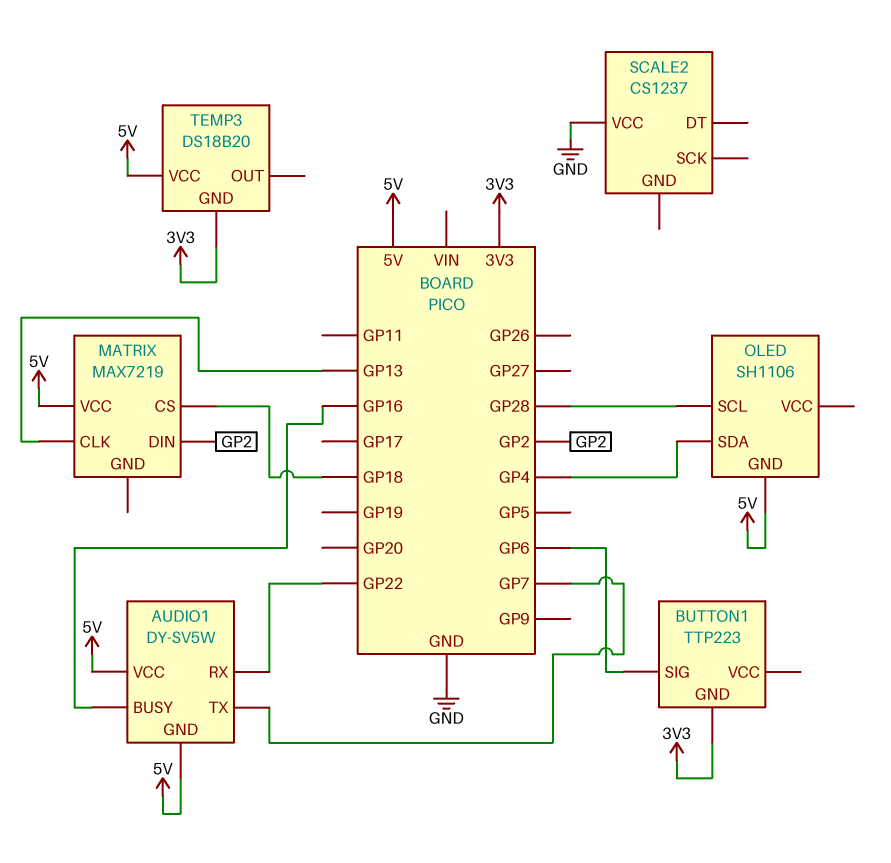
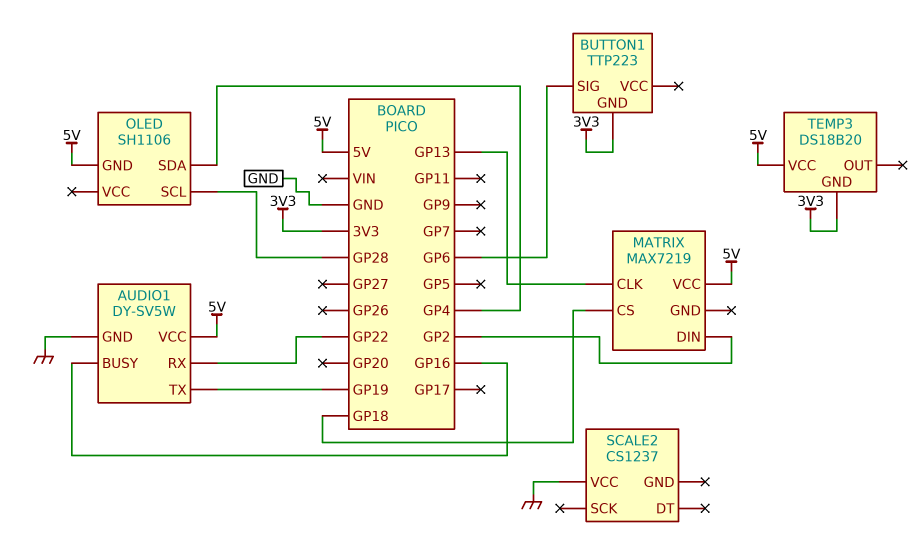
AUDIO1 pin GND: 5V -> GND
AUDIO1 pin TX: GP7 -> GP19

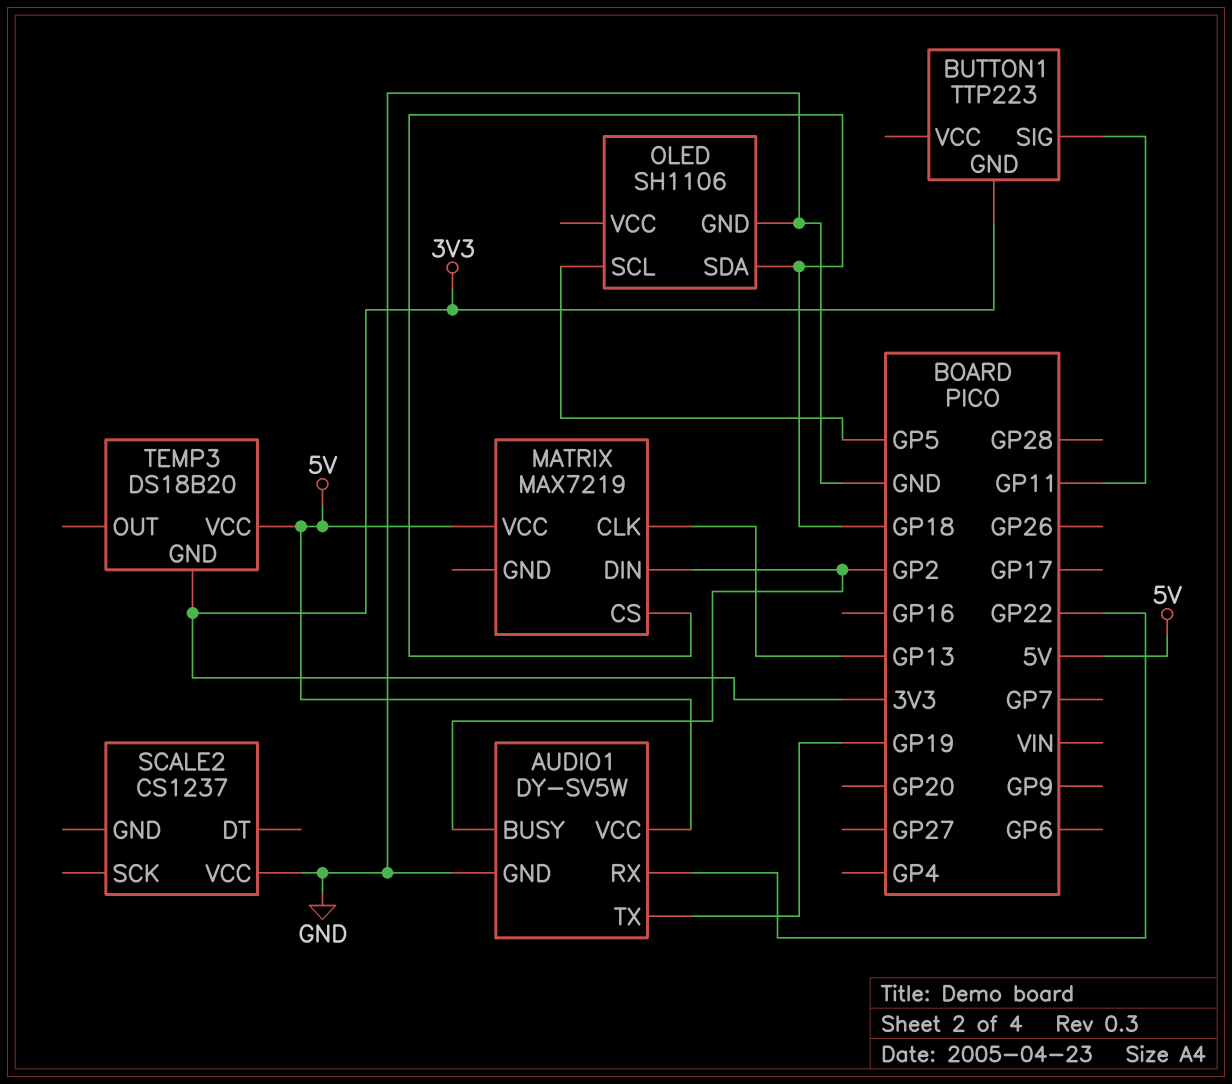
AUDIO1 pin BUSY: GP16 -> GP2
BUTTON1 pin SIG: GP6 -> GP11
OLED pin GND: 5V -> GND
OLED pin SCL: GP28 -> GP5
OLED pin SDA: GP4 -> GP18

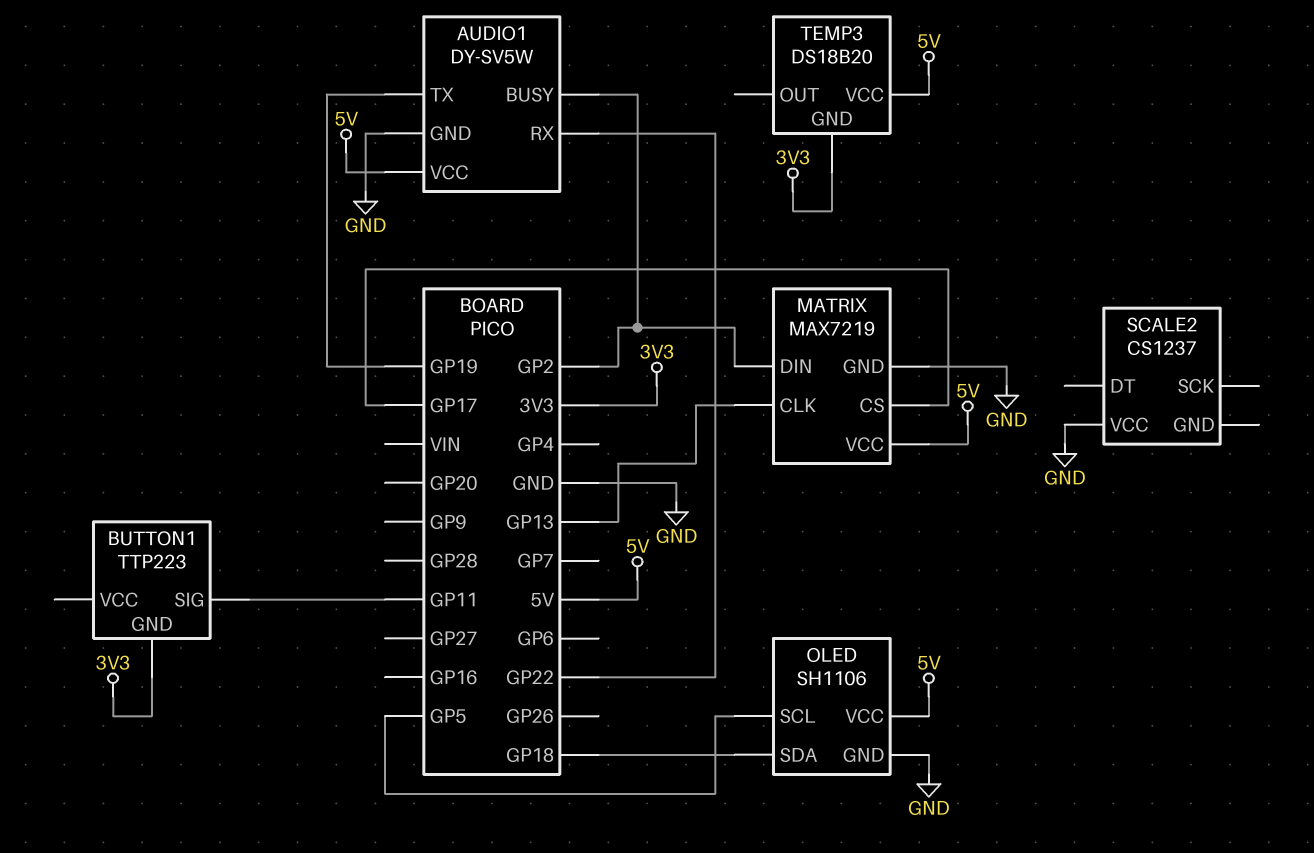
MATRIX pin CS: GP18 -> GP17
MATRIX pin GND: none -> GND
OLED pin VCC: none -> 5V

